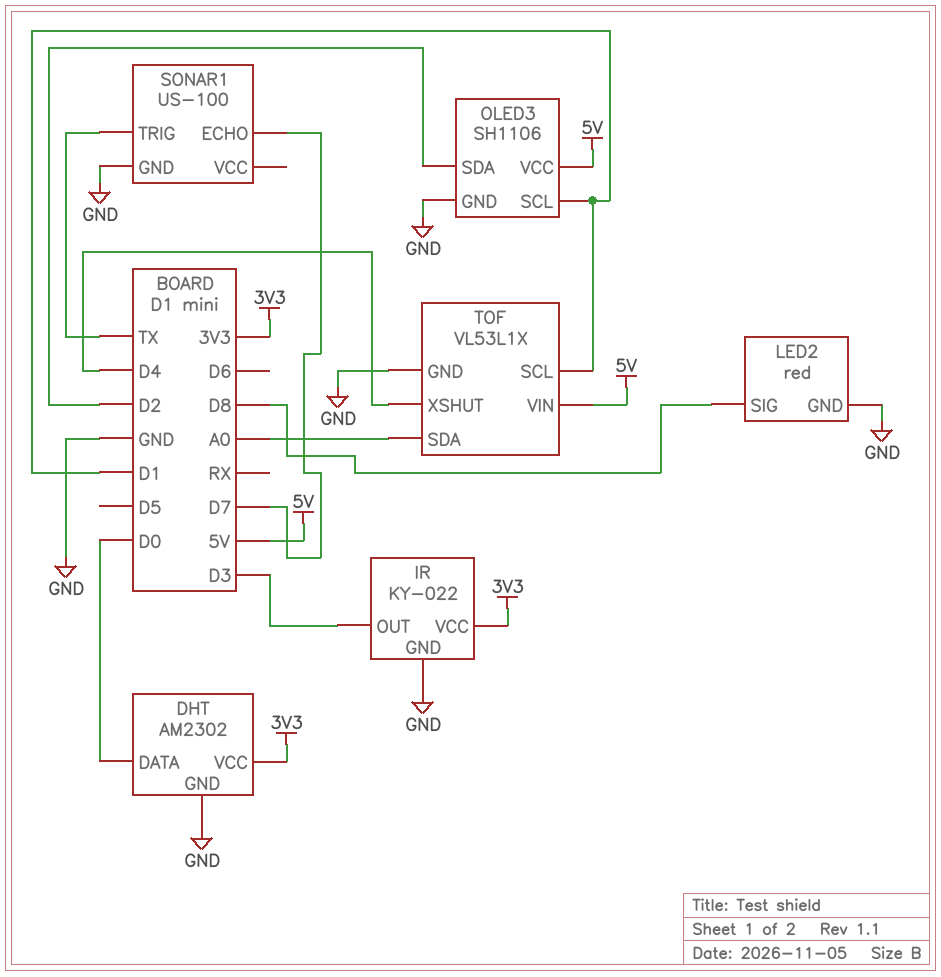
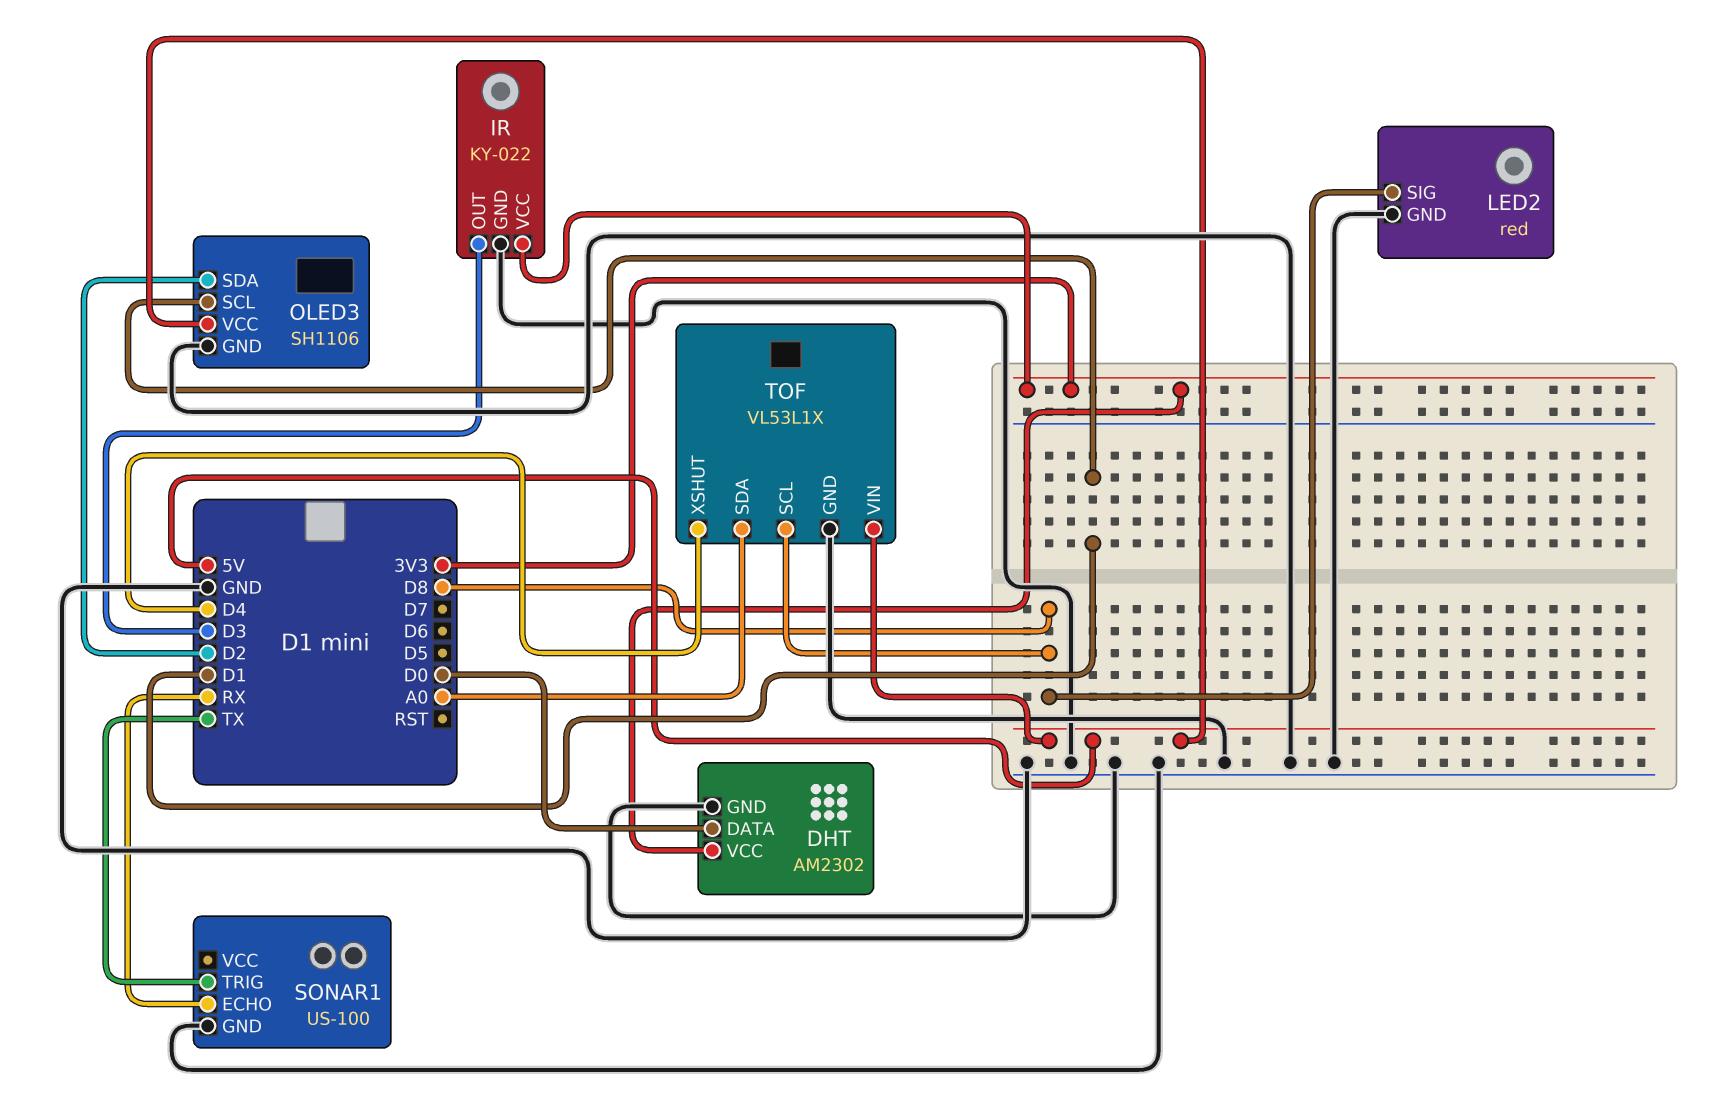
SONAR1 pin ECHO: D7 -> RX
TOF pin SCL: D1 -> D8

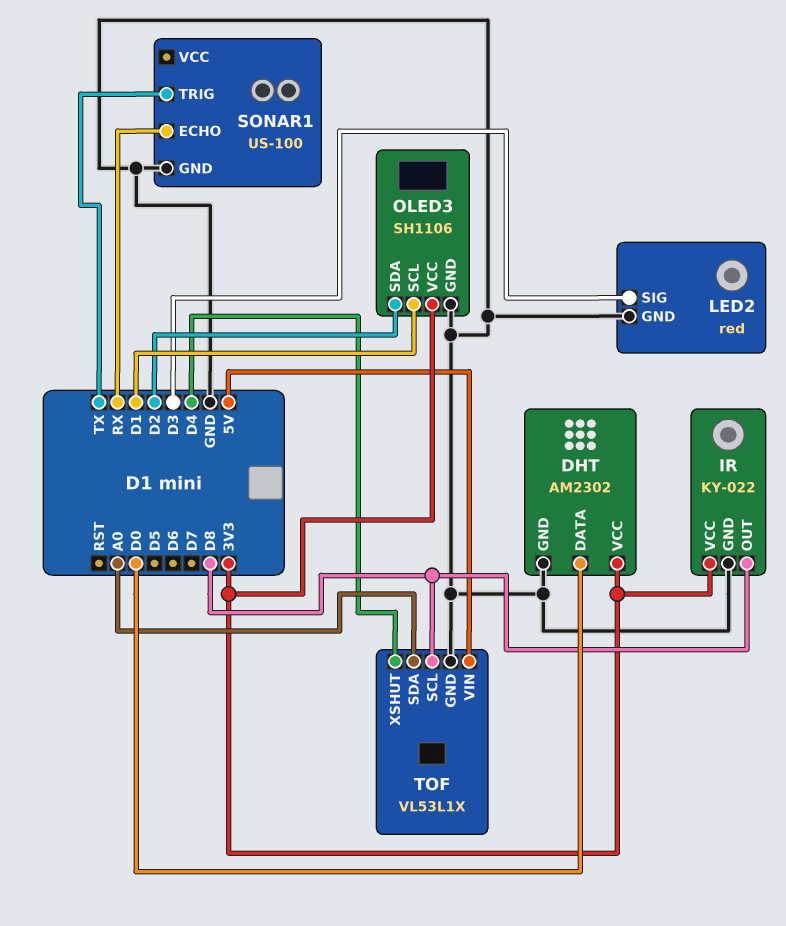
IR pin OUT: D3 -> D8
LED2 pin SIG: D8 -> D3
OLED3 pin VCC: 5V -> 3V3

